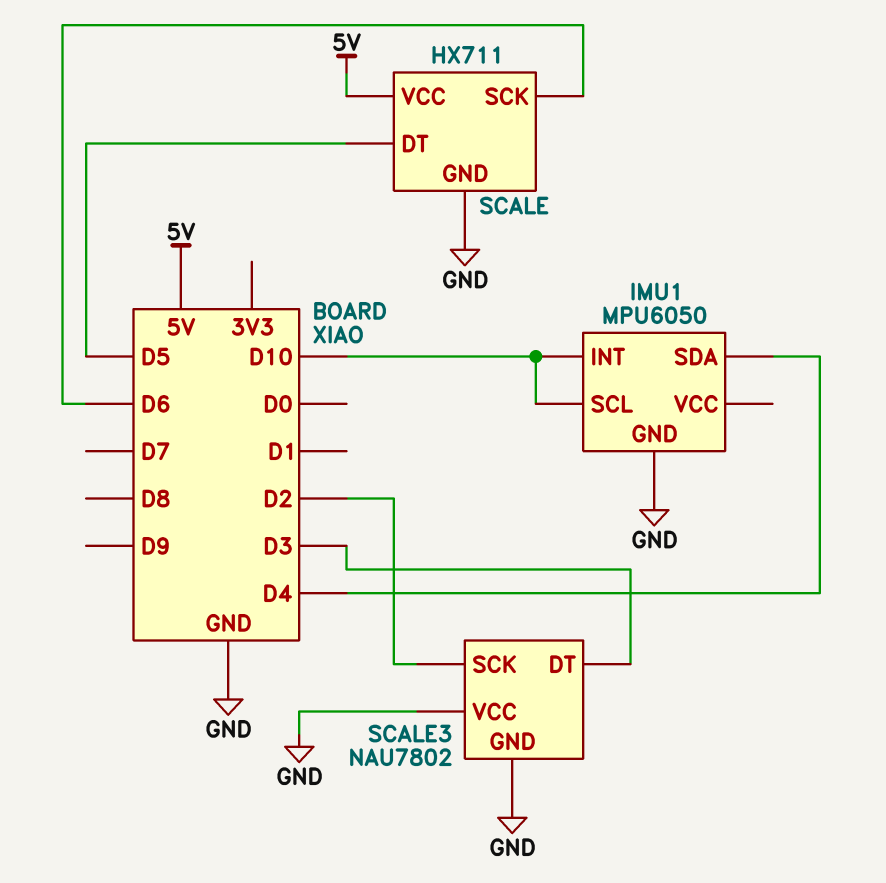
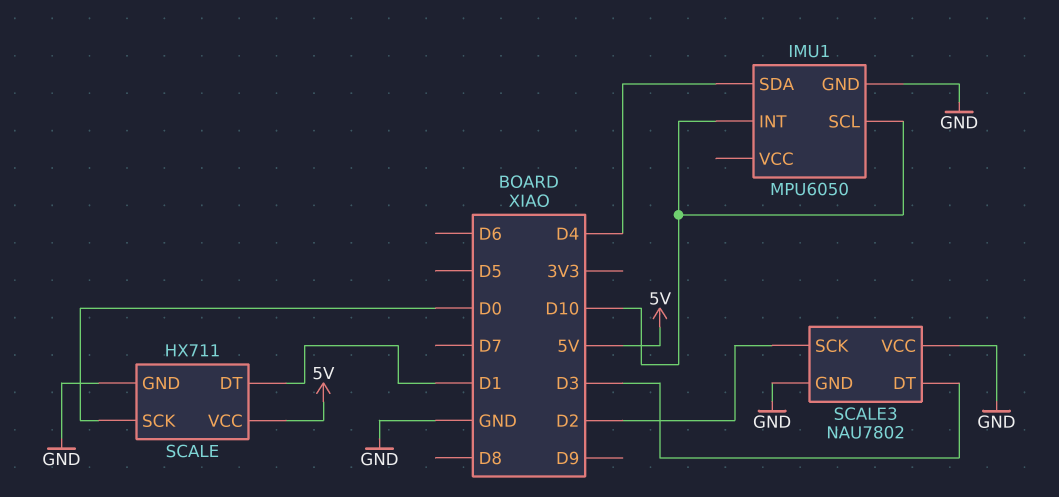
SCALE pin DT: D5 -> D1
SCALE pin SCK: D6 -> D0

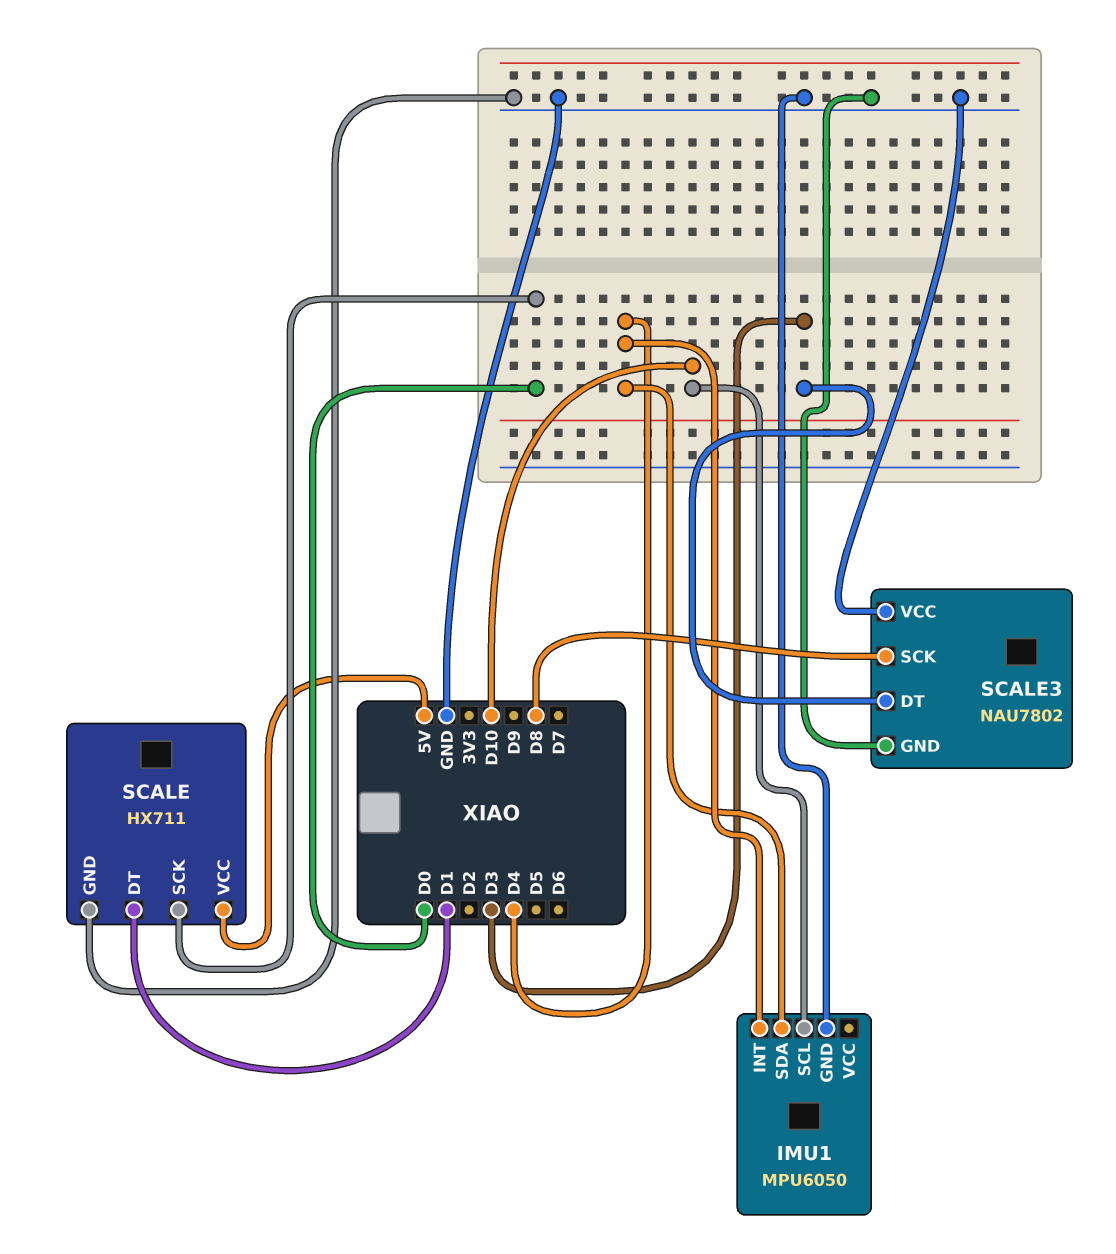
IMU1 pin INT: D10 -> D4
SCALE3 pin SCK: D2 -> D8

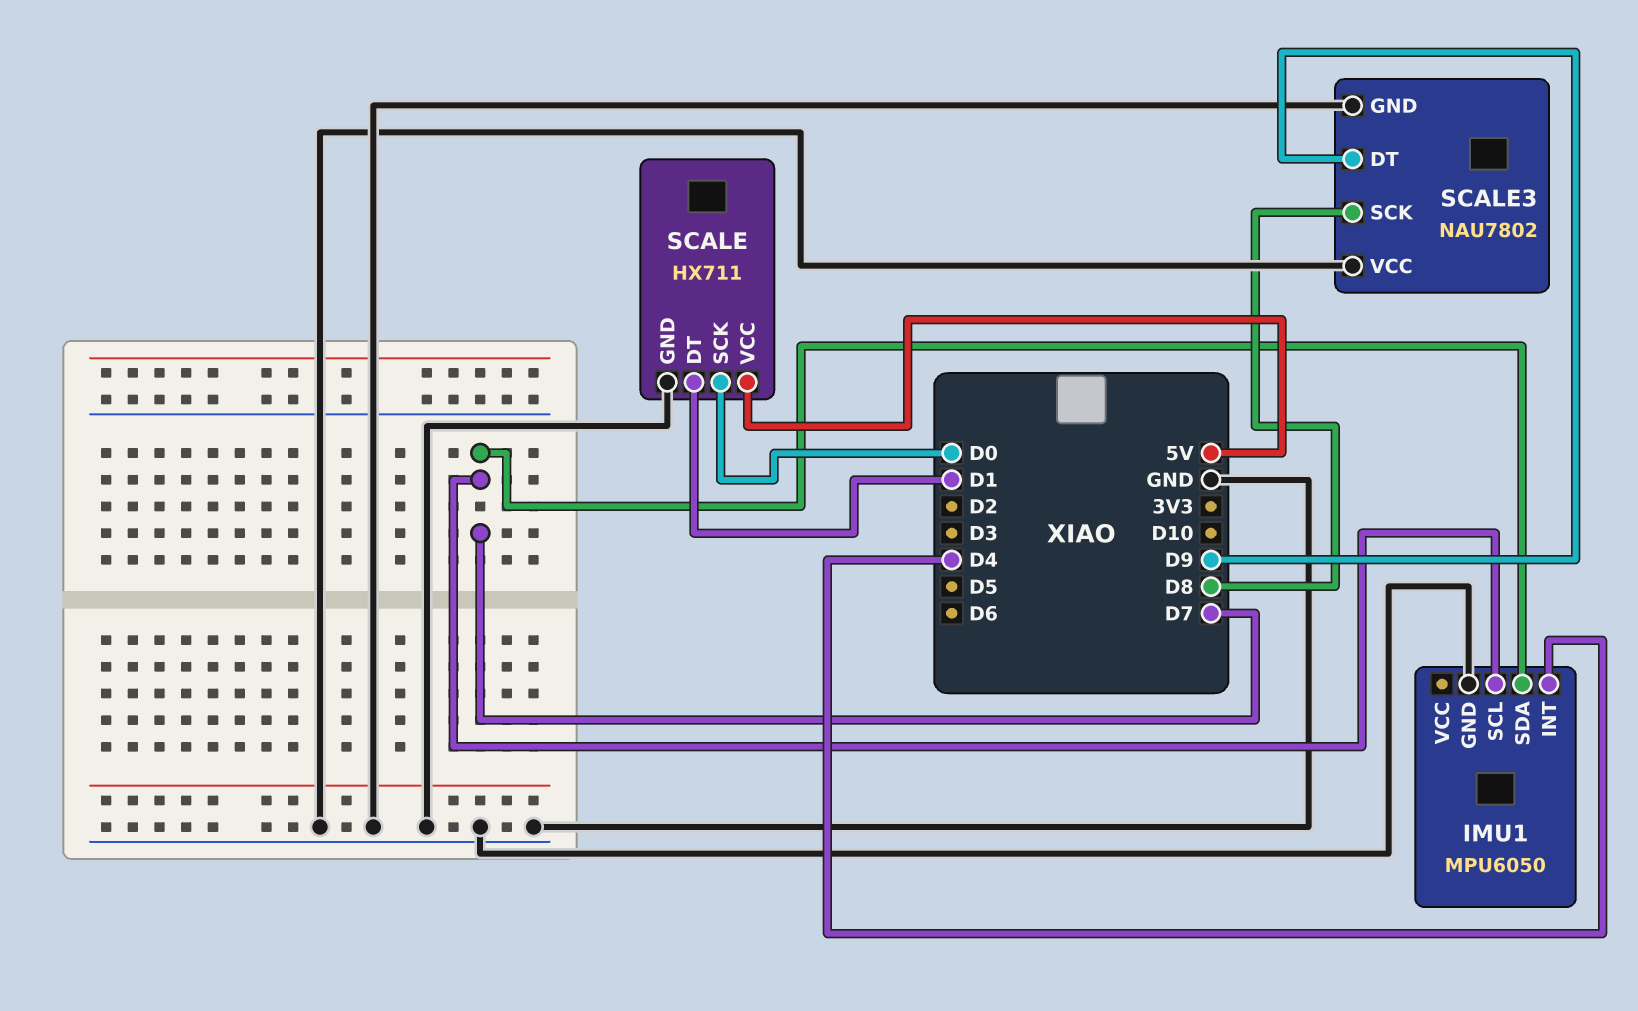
IMU1 pin SCL: D10 -> D7
IMU1 pin SDA: D4 -> D7
SCALE3 pin DT: D3 -> D9

